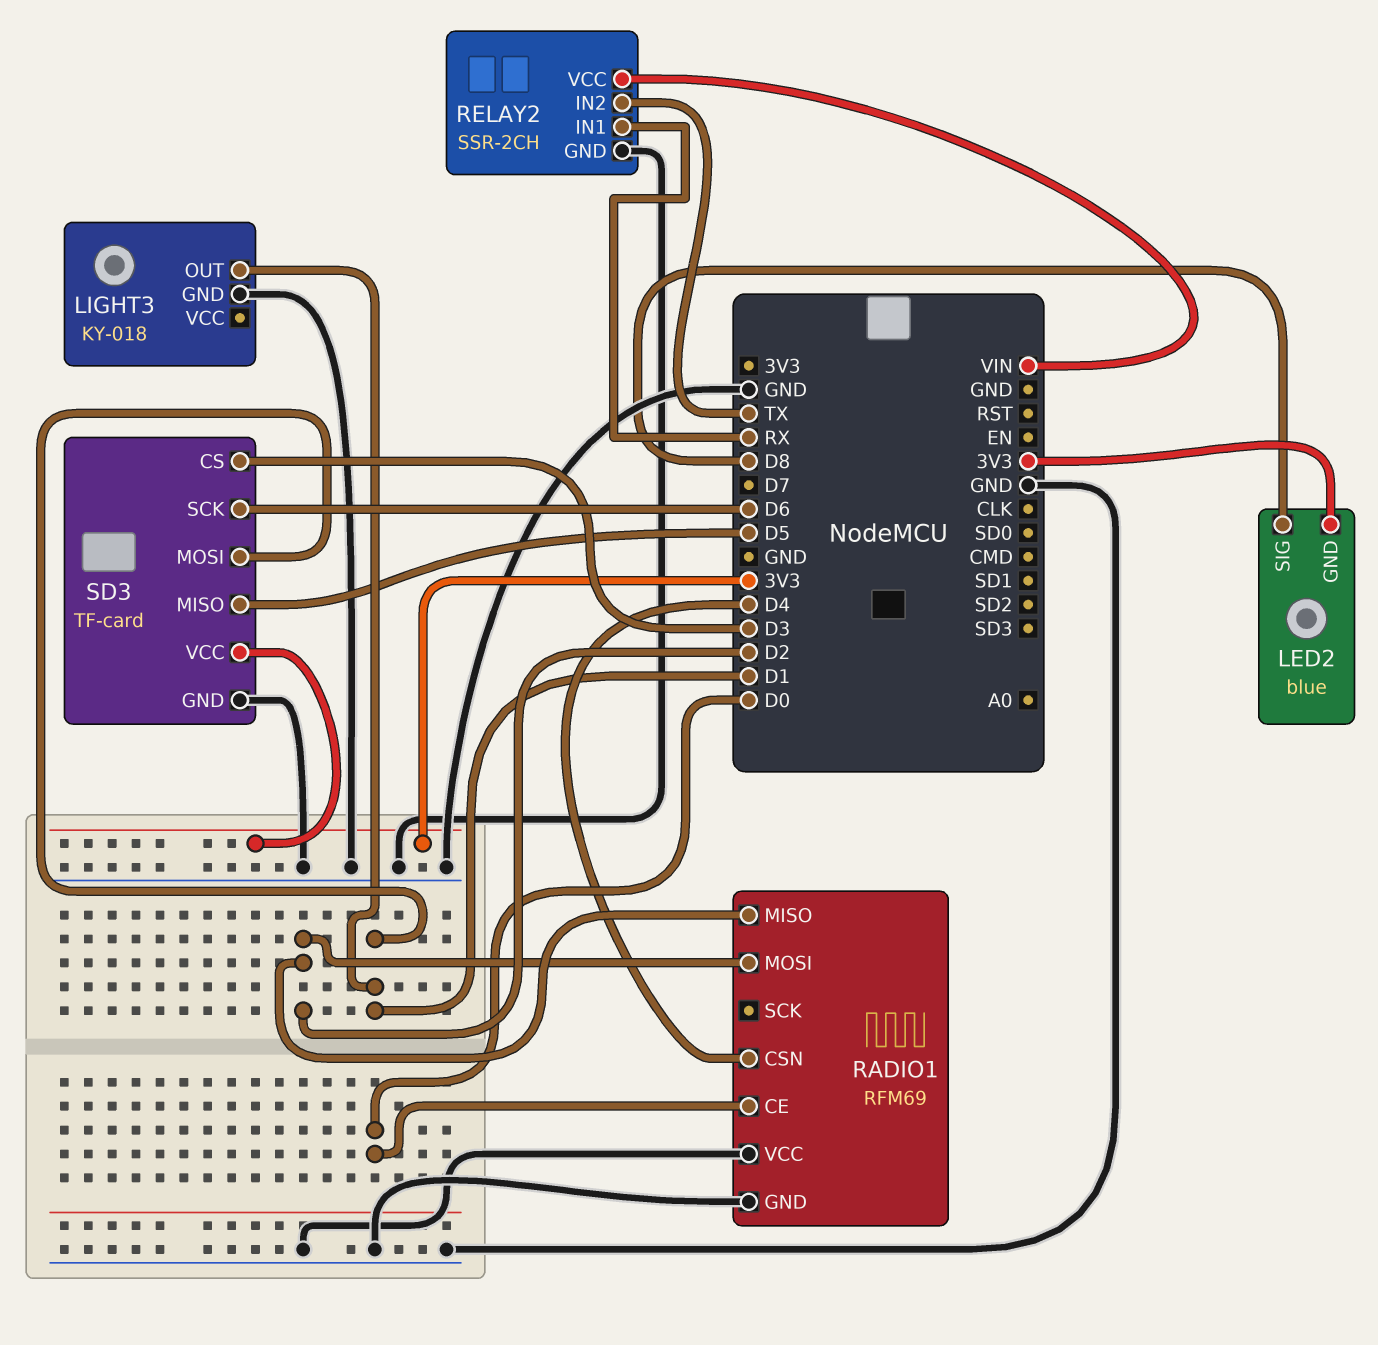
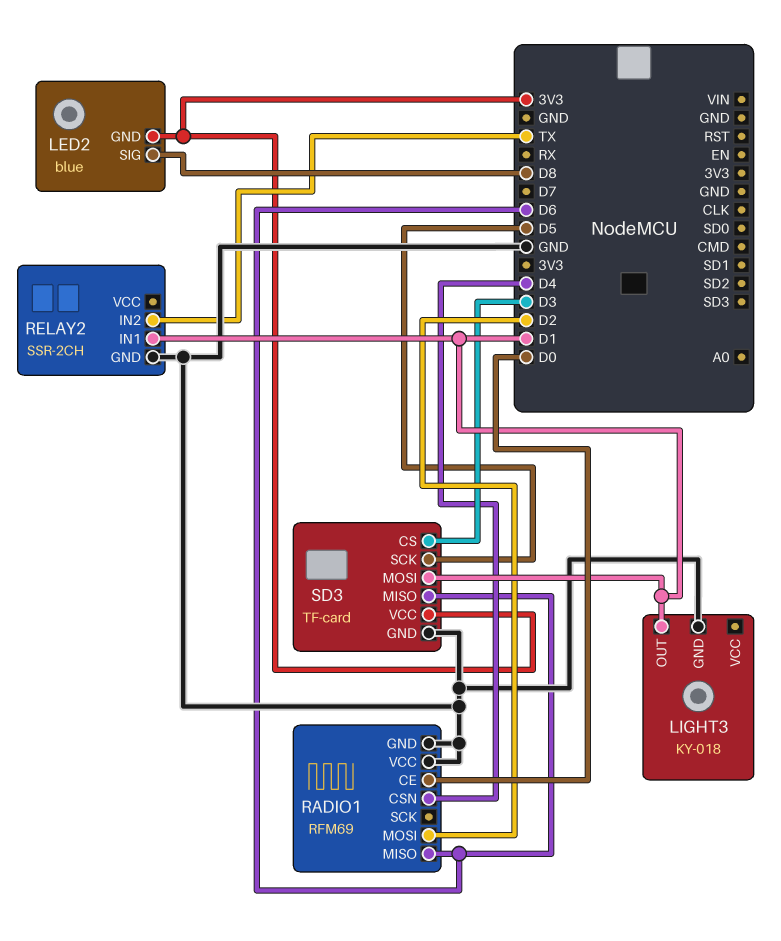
RADIO1 pin MISO: D2 -> D6
RELAY2 pin IN1: RX -> D1
RELAY2 pin VCC: VIN -> none
SD3 pin MISO: D5 -> D6
SD3 pin SCK: D6 -> D5

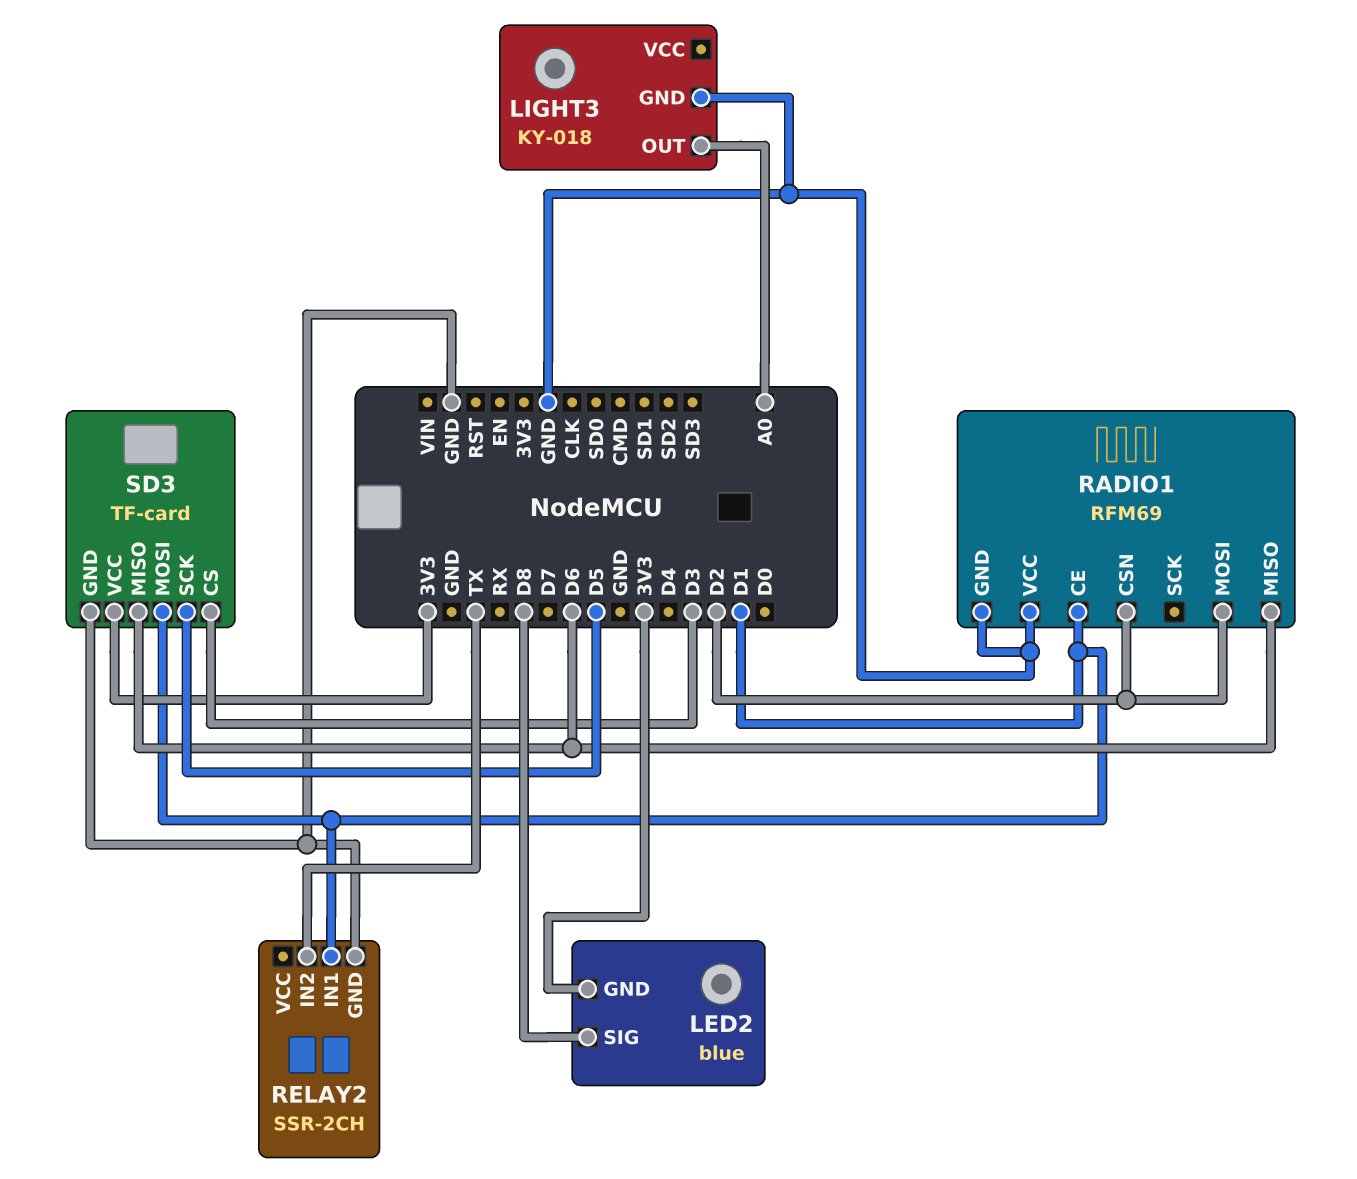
LIGHT3 pin OUT: D1 -> A0
RADIO1 pin CE: D0 -> D1
RADIO1 pin CSN: D4 -> D2

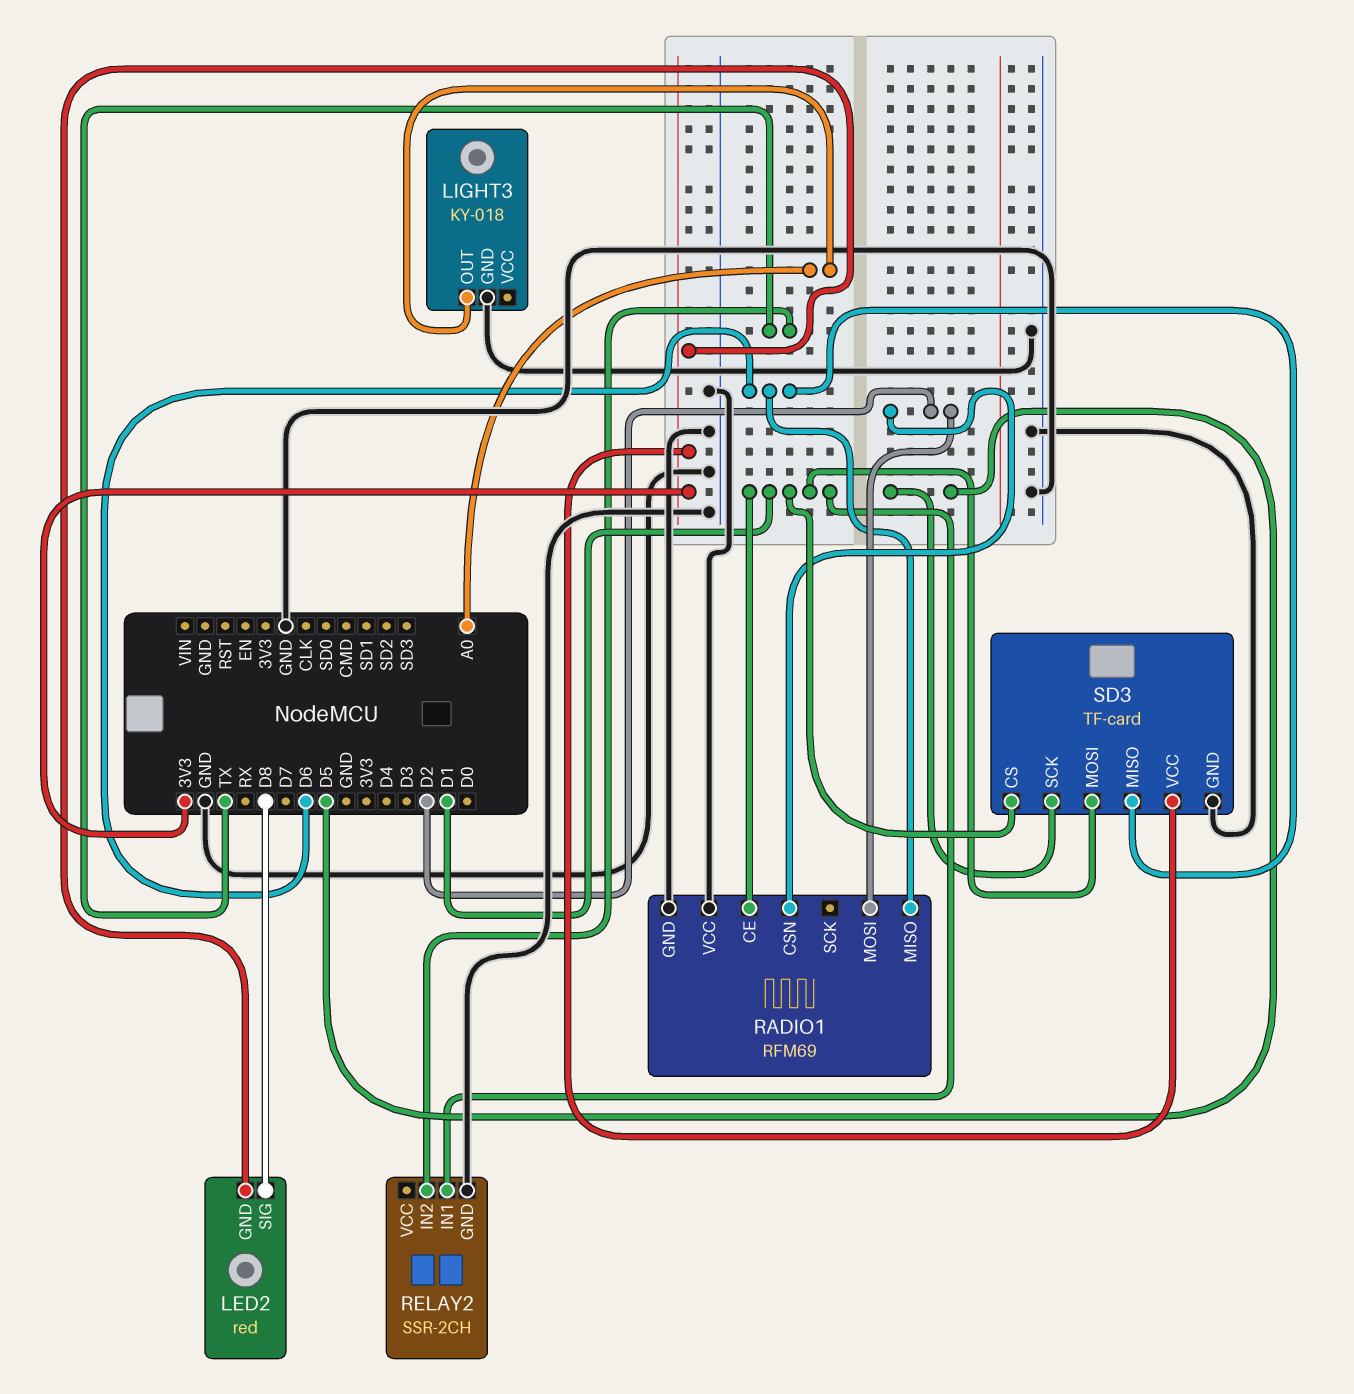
LED2: blue -> red
SD3 pin CS: D3 -> D1

